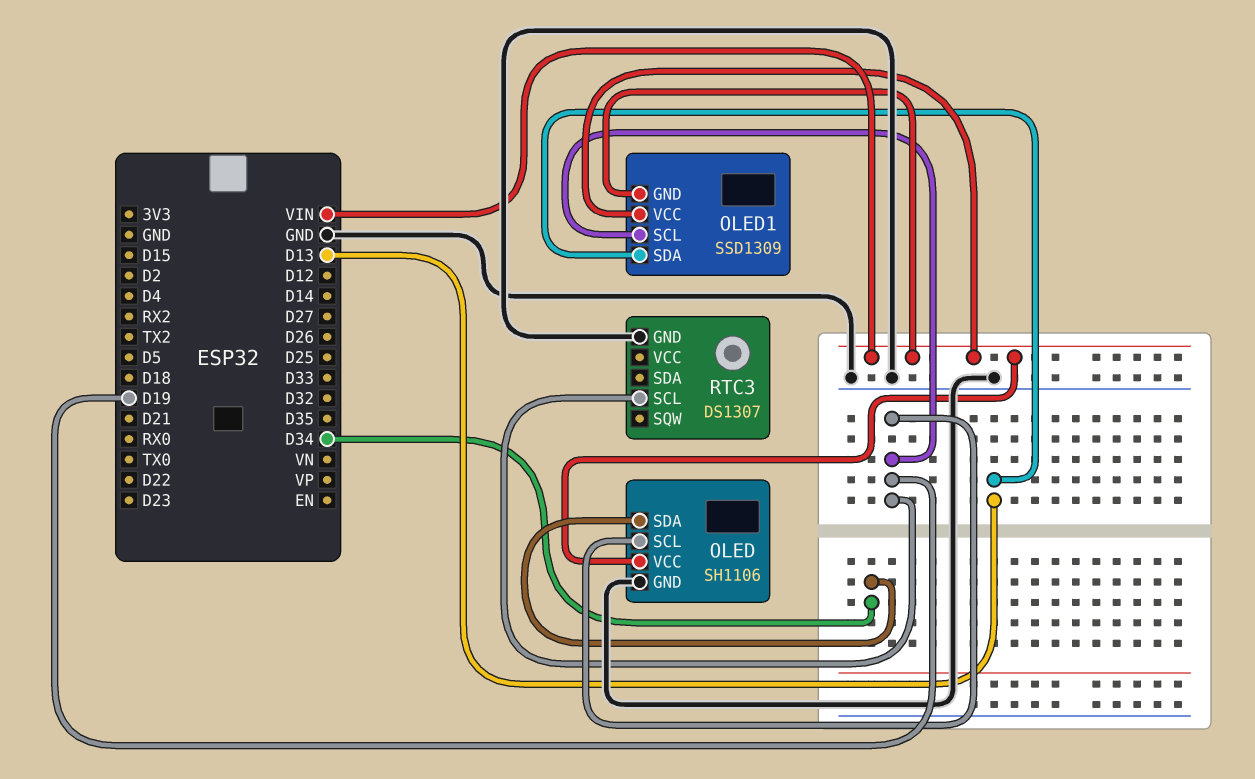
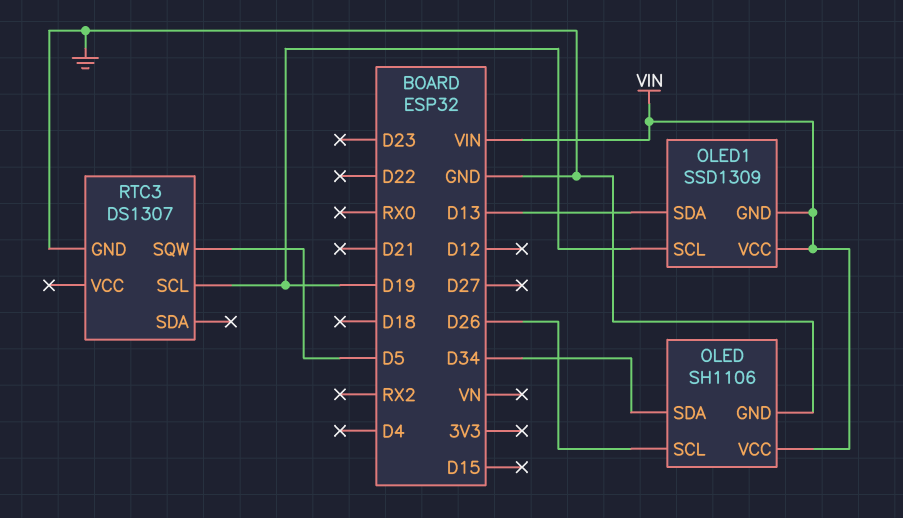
OLED pin SCL: D19 -> D26
RTC3 pin SQW: none -> D5

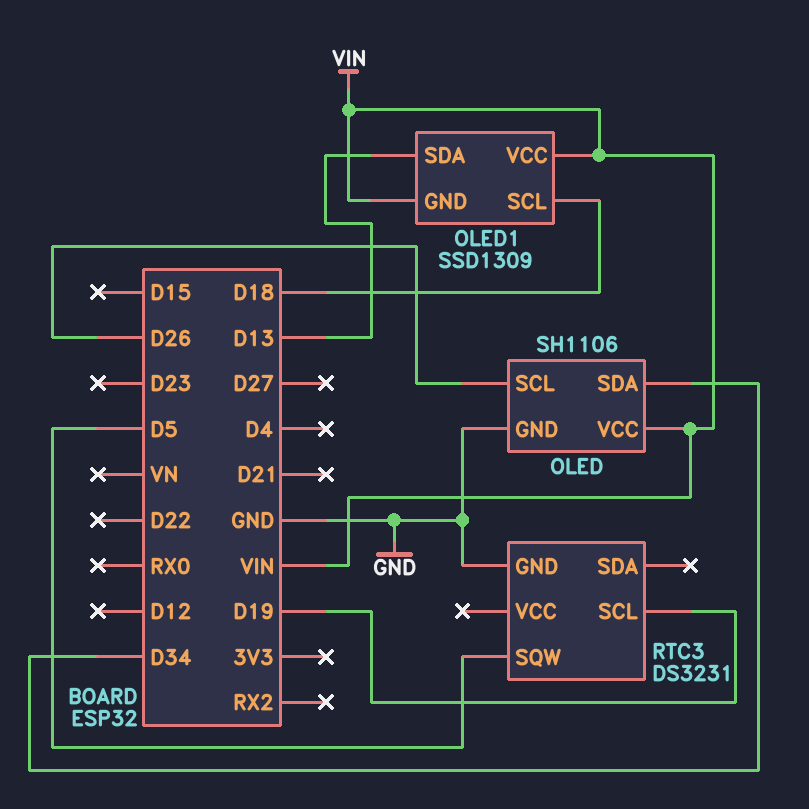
OLED1 pin SCL: D19 -> D18
RTC3: DS1307 -> DS3231

